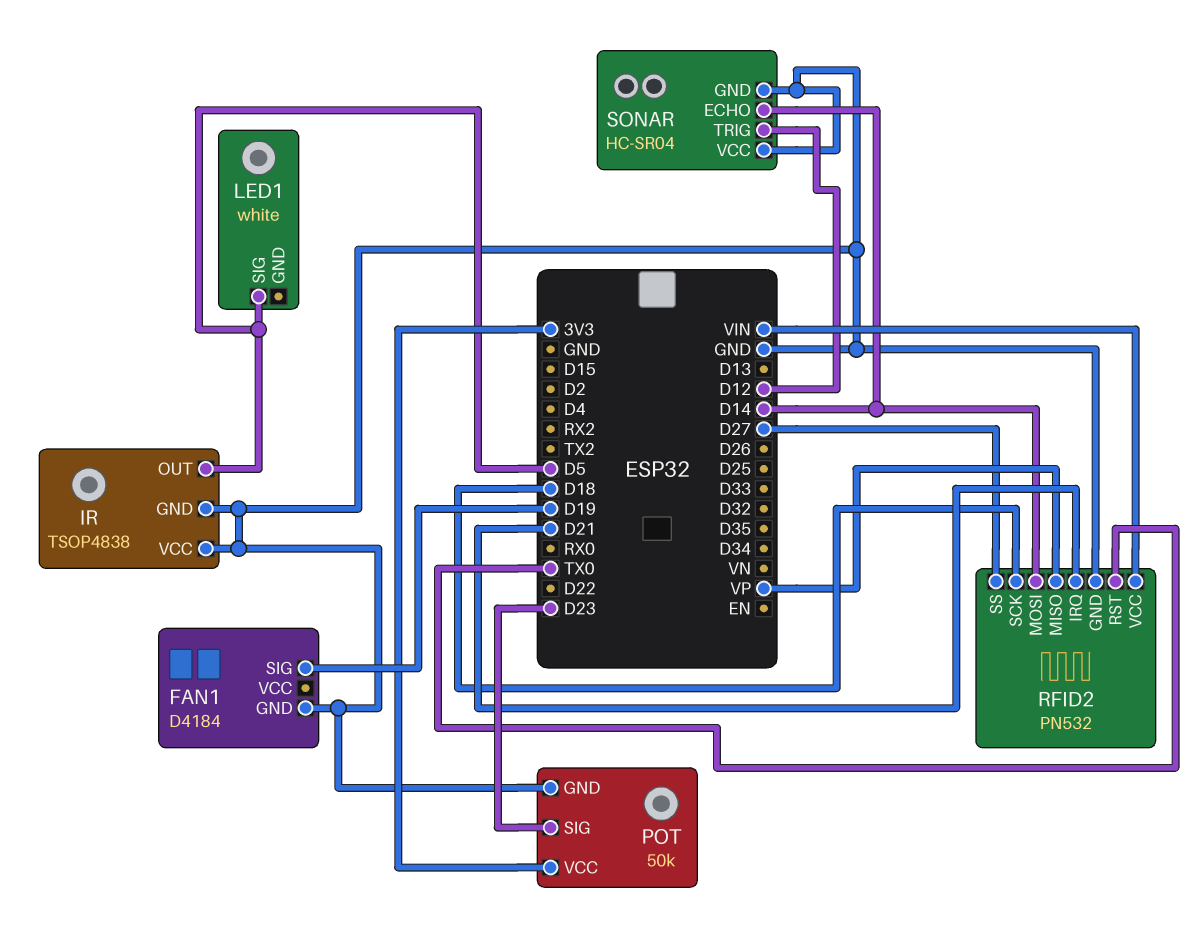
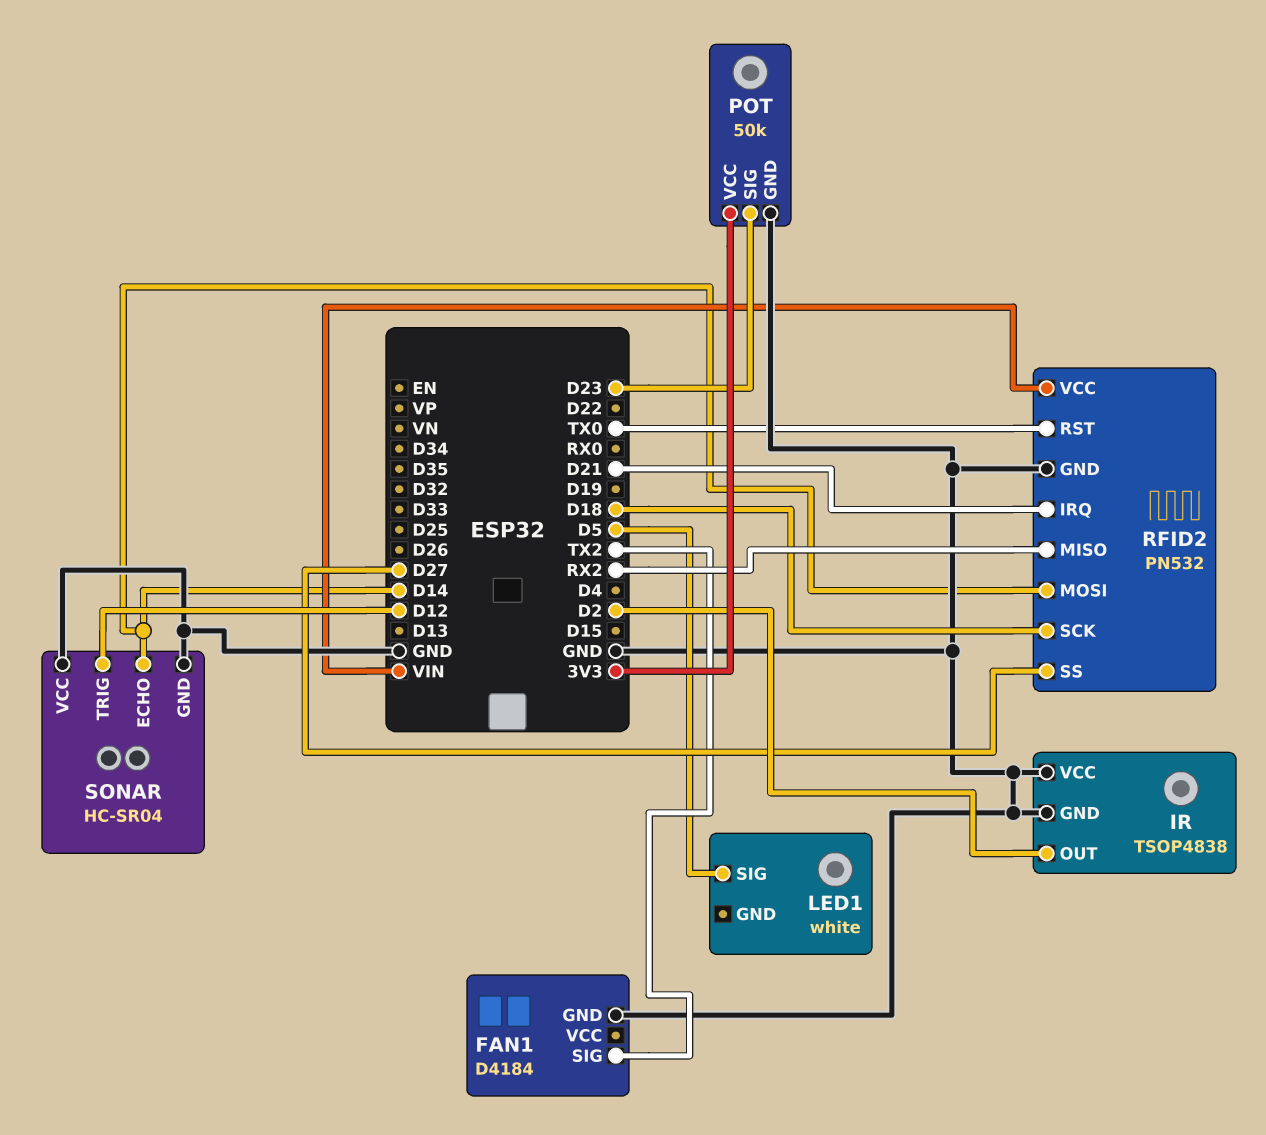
FAN1 pin SIG: D19 -> TX2
IR pin OUT: D5 -> D2
RFID2 pin MISO: VP -> RX2

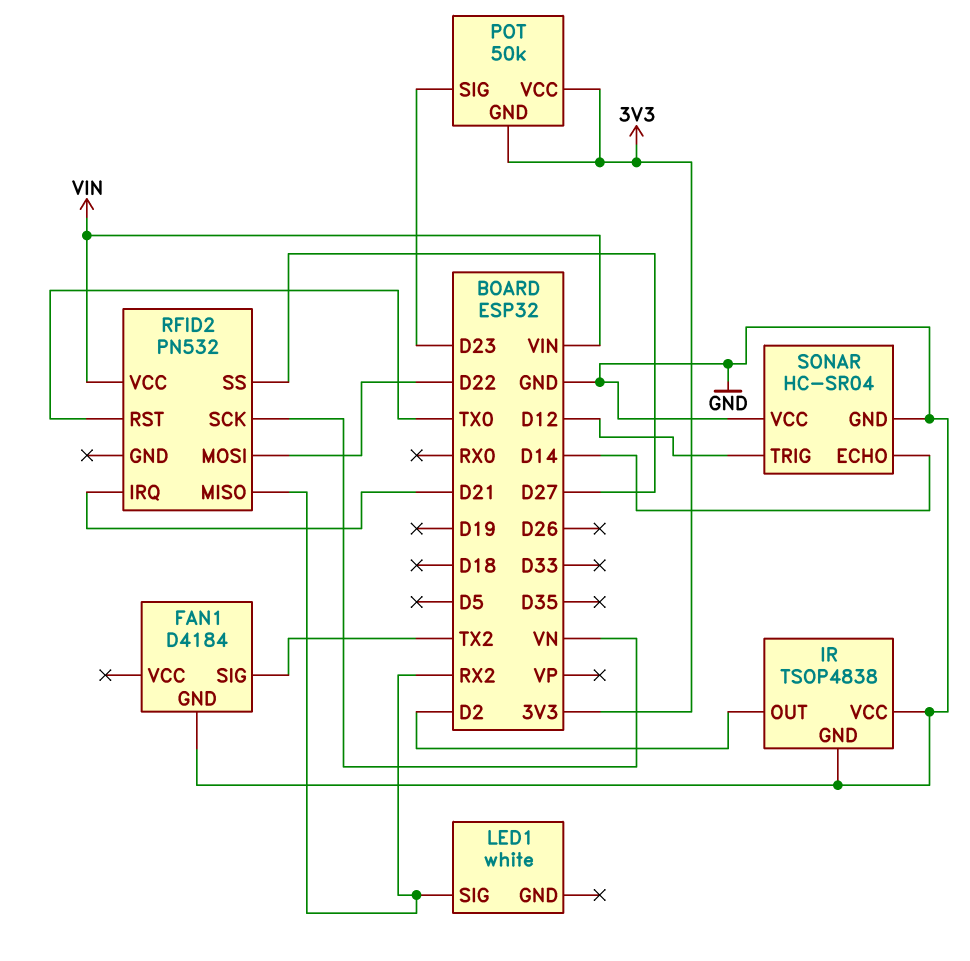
LED1 pin SIG: D5 -> RX2
POT pin GND: GND -> 3V3
RFID2 pin GND: GND -> none
RFID2 pin MOSI: D14 -> D22
RFID2 pin SCK: D18 -> VN

